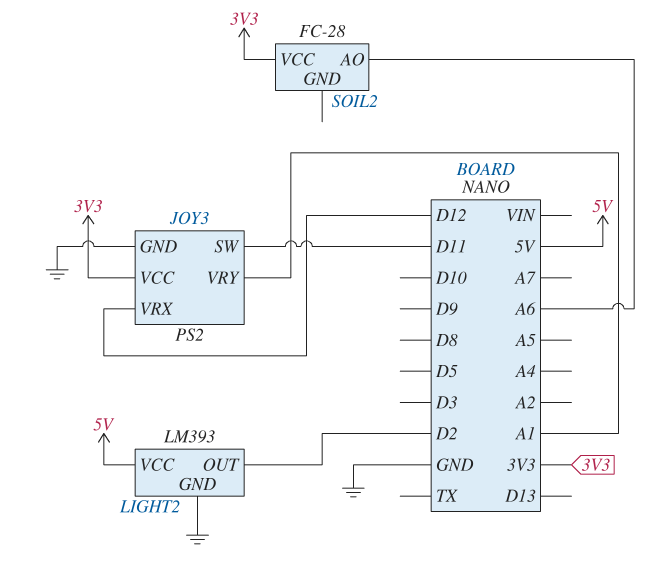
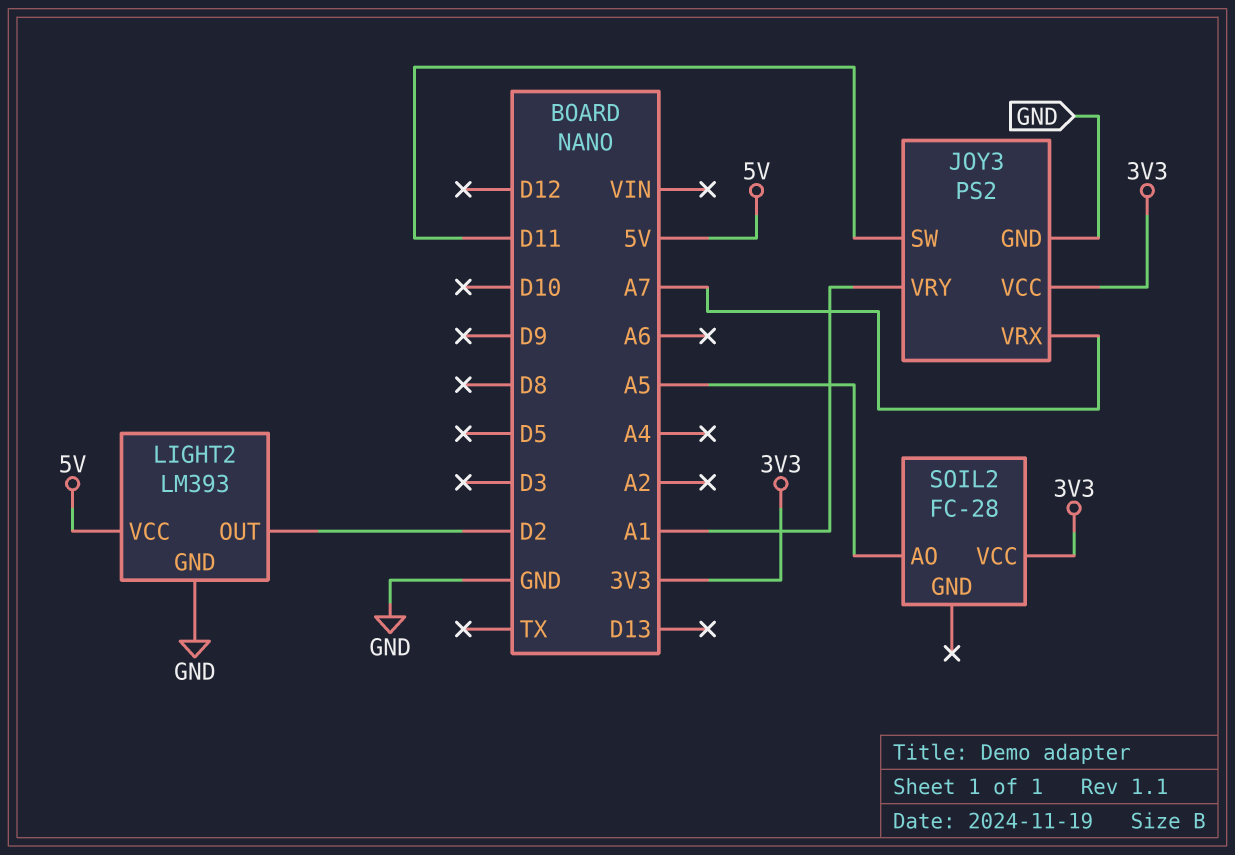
JOY3 pin VRX: D12 -> A7
SOIL2 pin AO: A6 -> A5

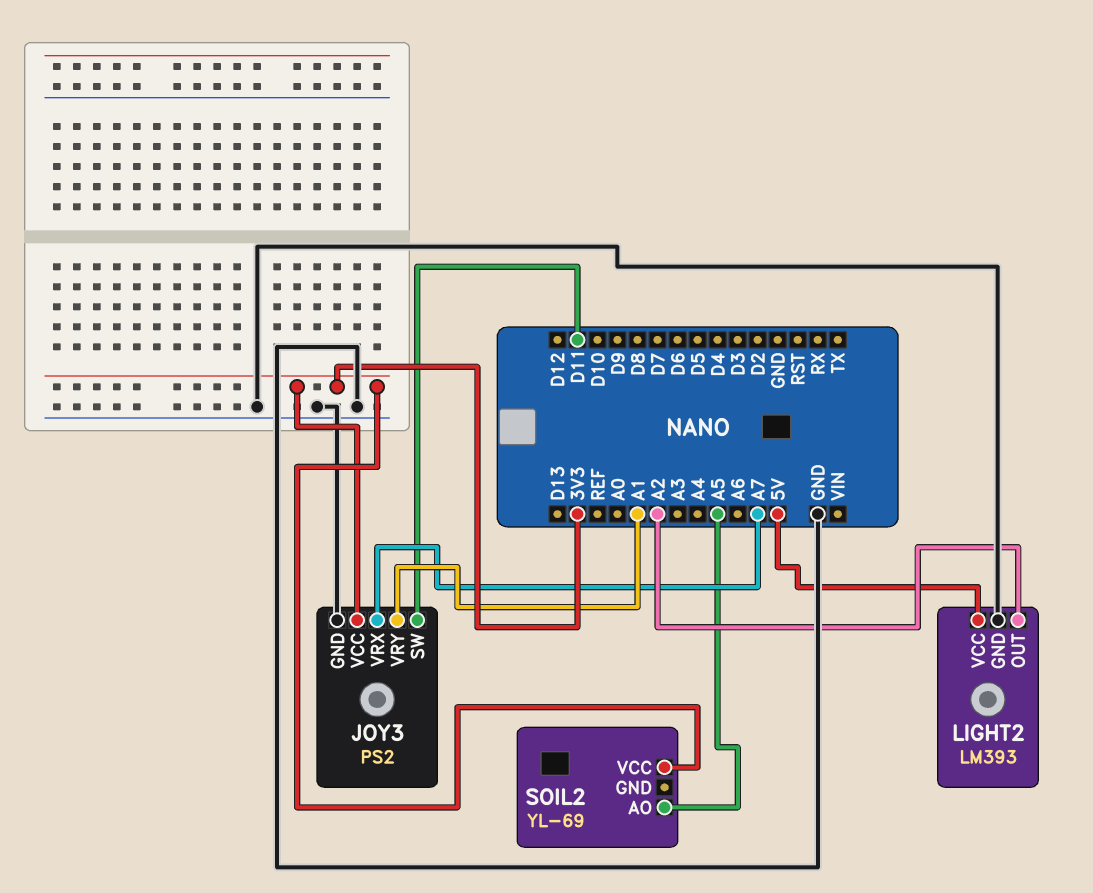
LIGHT2 pin OUT: D2 -> A2
SOIL2: FC-28 -> YL-69

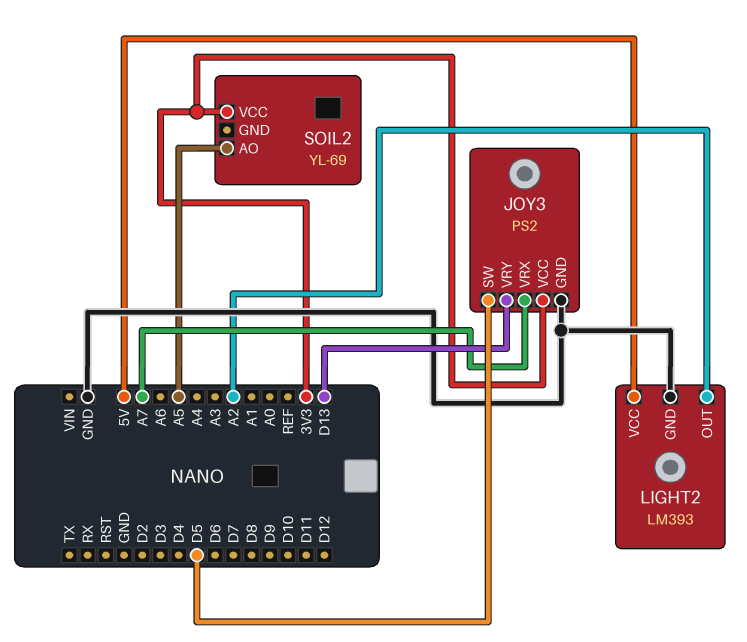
JOY3 pin SW: D11 -> D5
JOY3 pin VRY: A1 -> D13

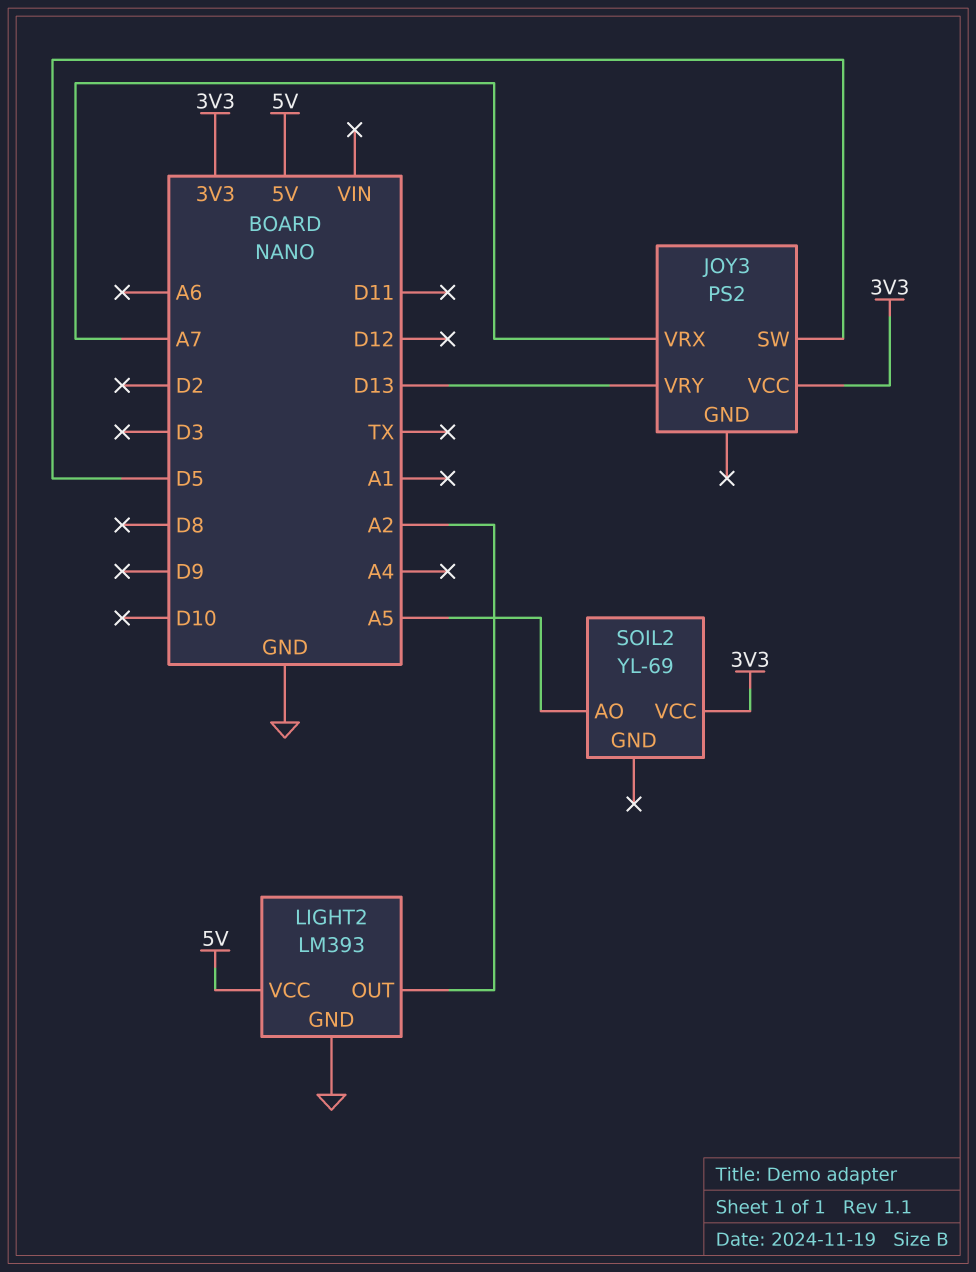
JOY3 pin GND: GND -> none

